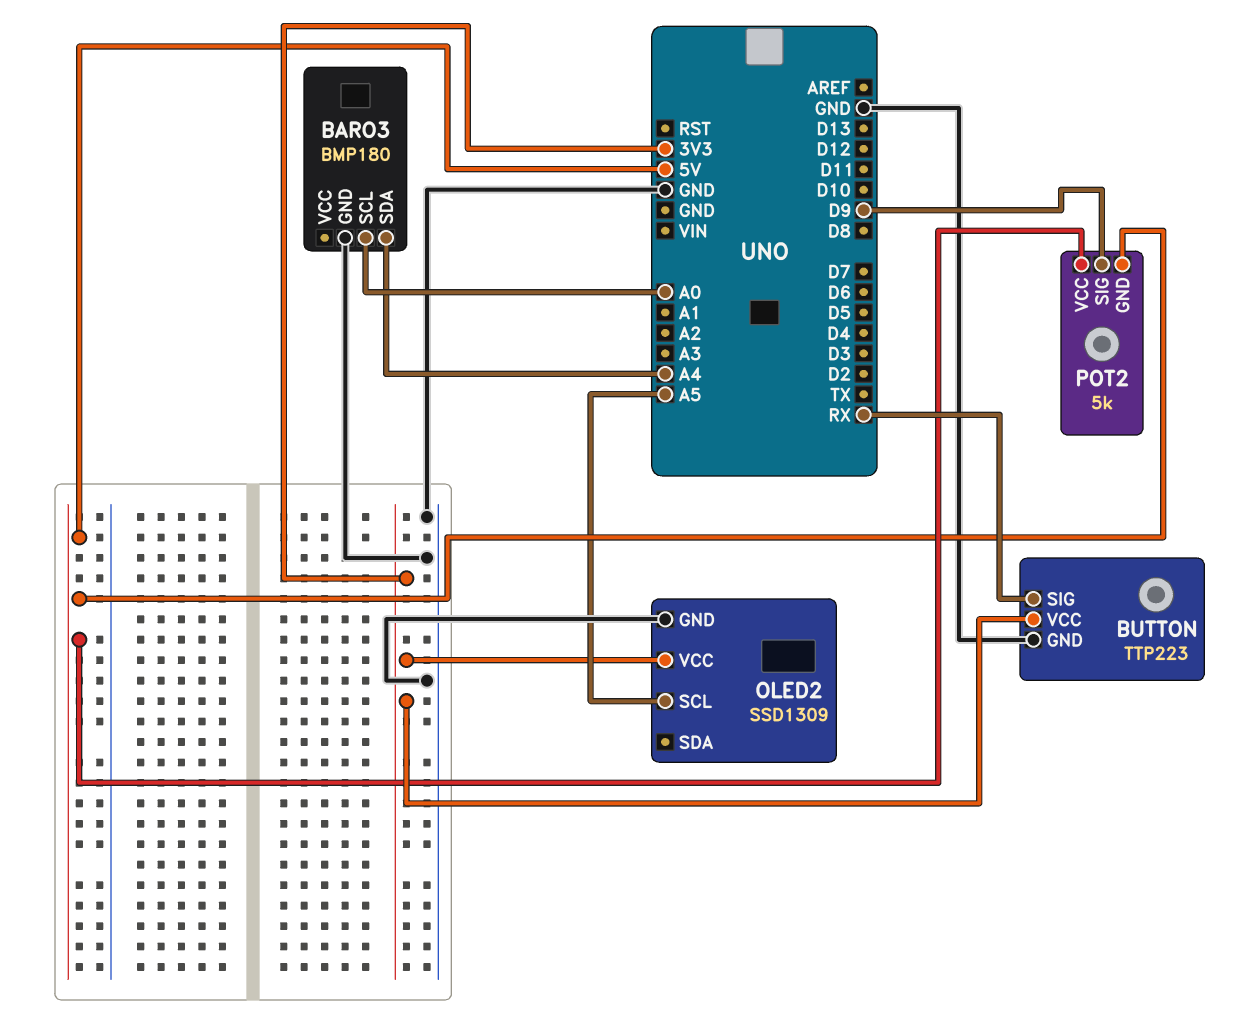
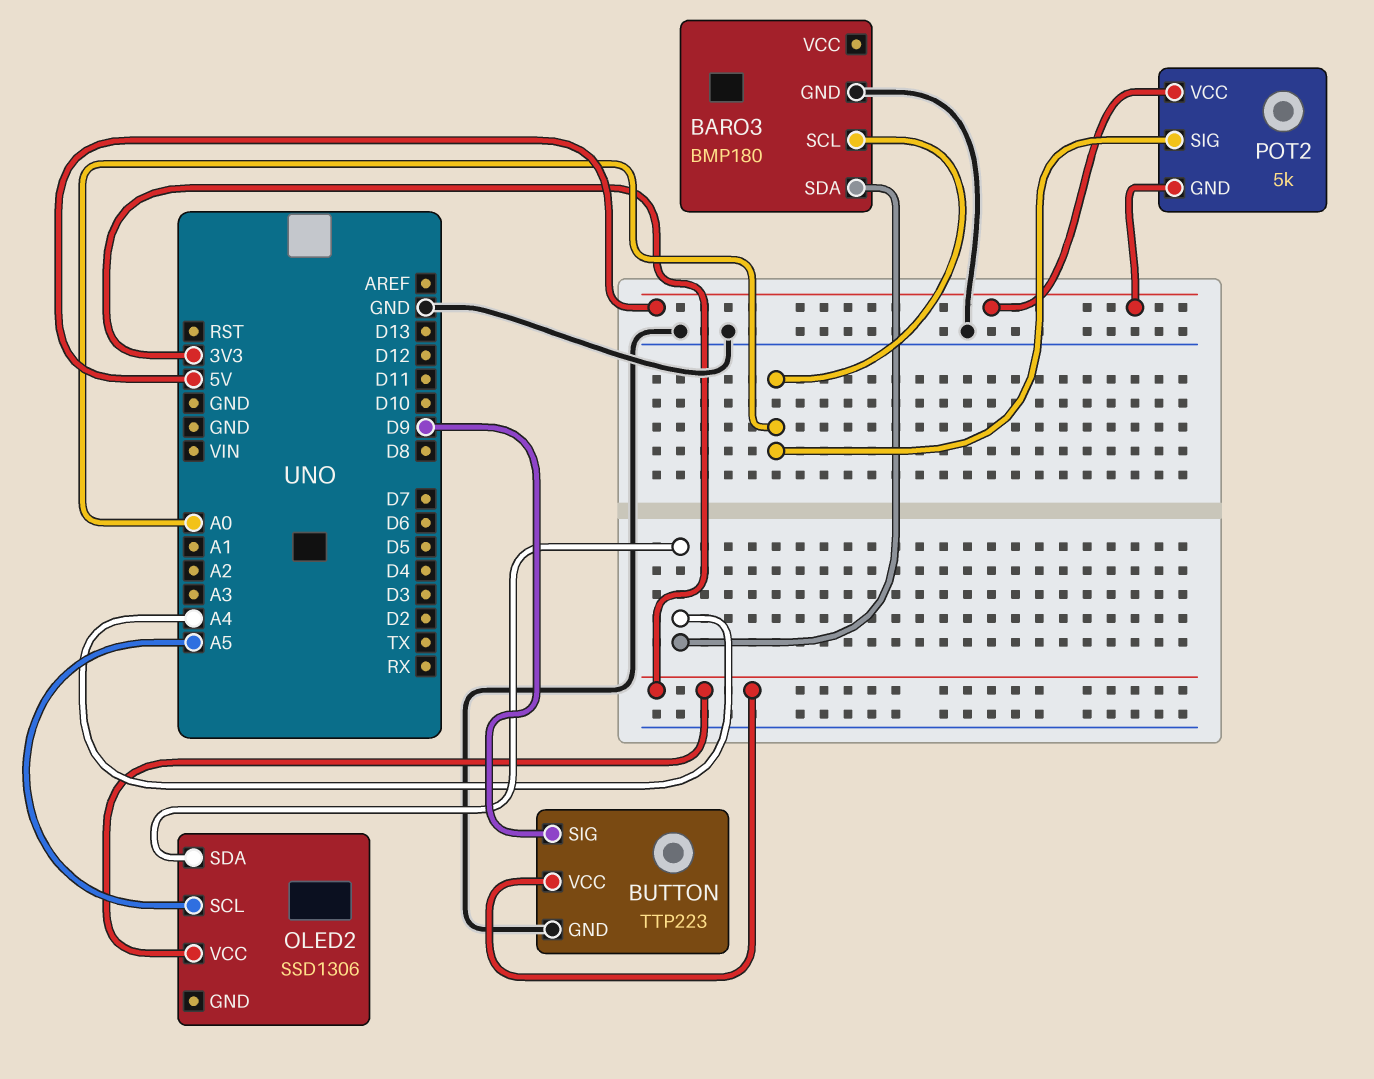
BUTTON pin SIG: RX -> D9
OLED2: SSD1309 -> SSD1306
OLED2 pin GND: GND -> none
OLED2 pin SDA: none -> A4
POT2 pin SIG: D9 -> A0

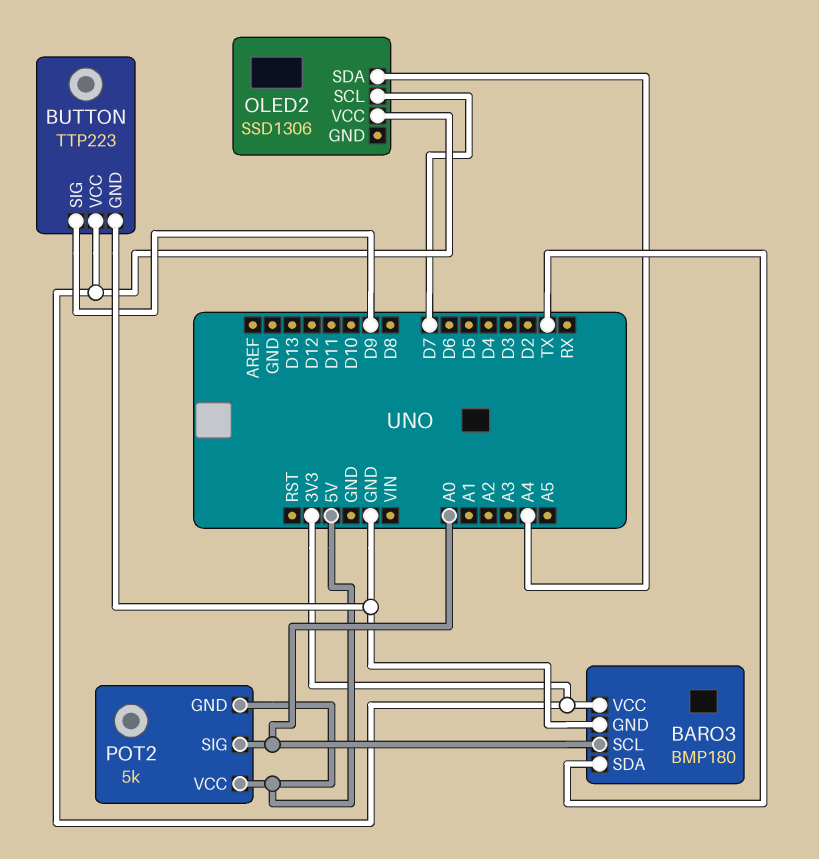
BARO3 pin SDA: A4 -> TX
BARO3 pin VCC: none -> 3V3
OLED2 pin SCL: A5 -> D7

